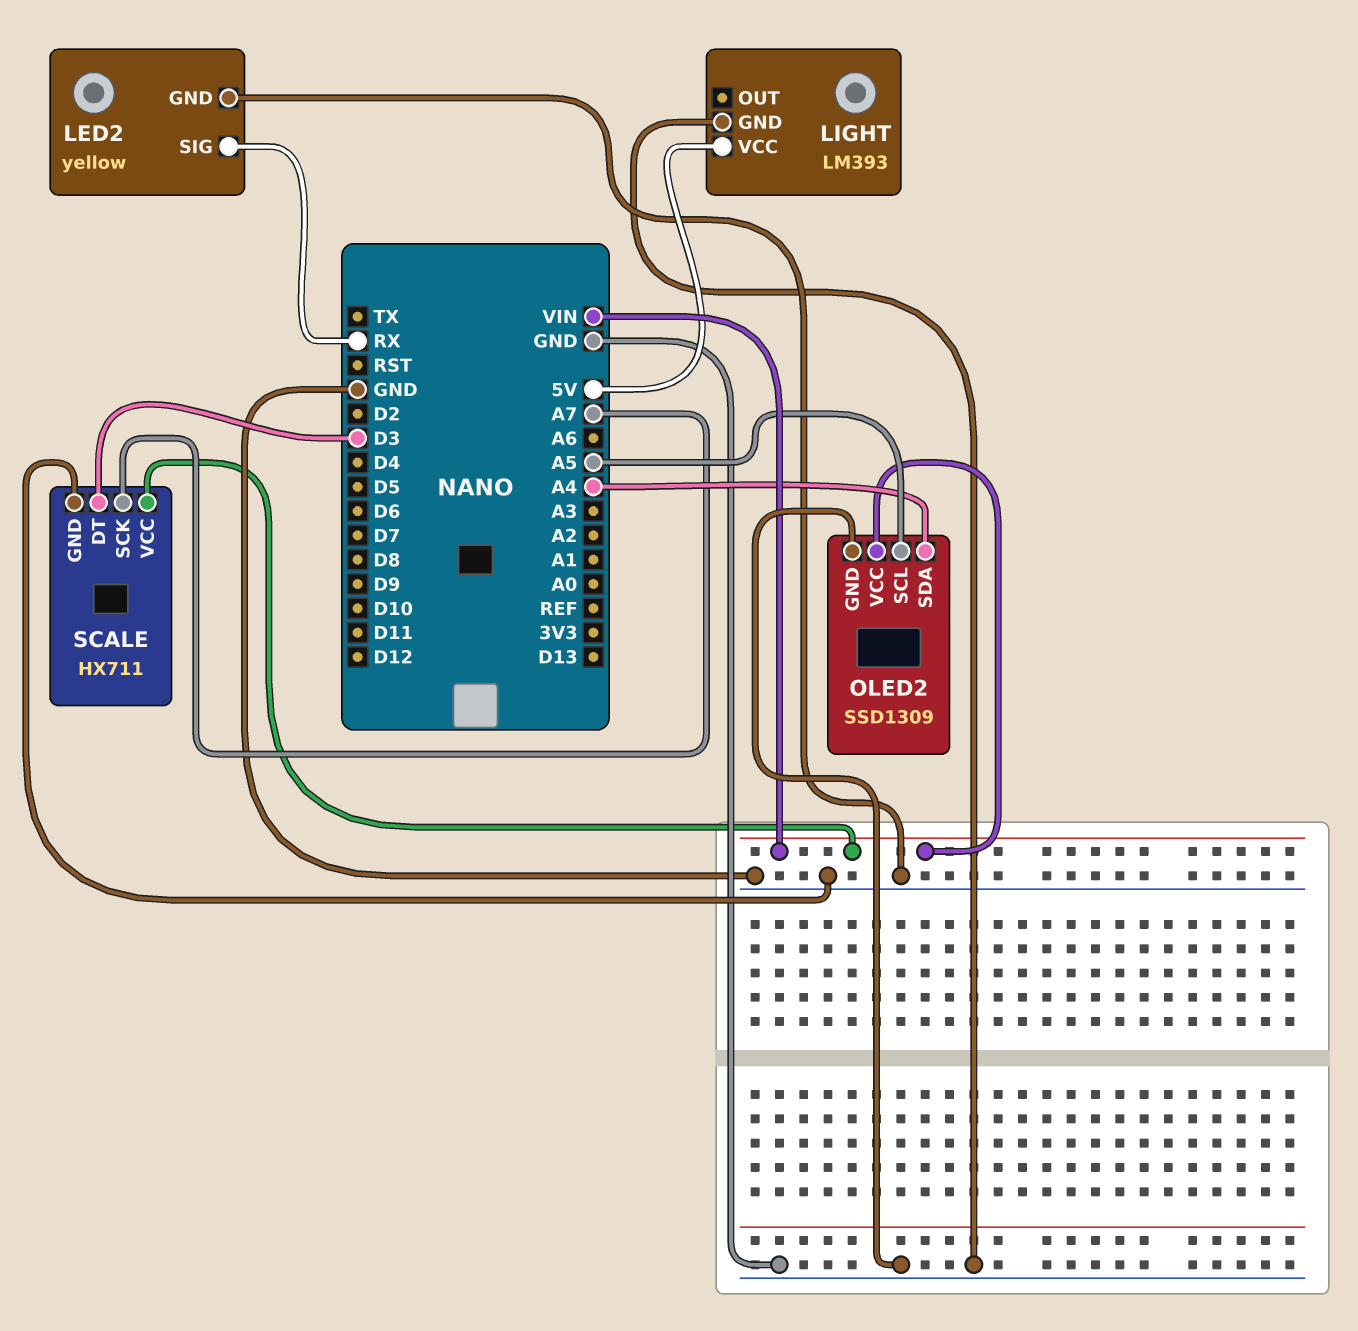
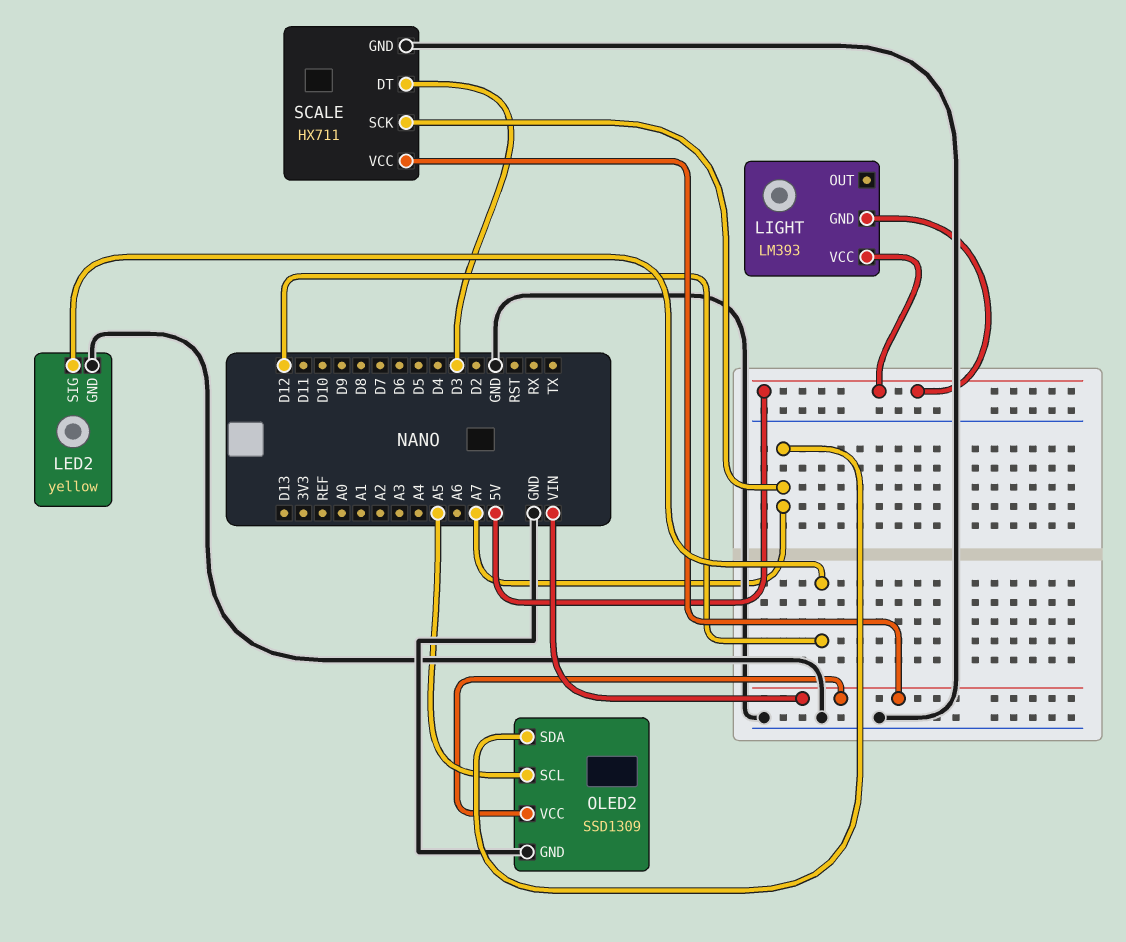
LED2 pin SIG: RX -> D12
LIGHT pin GND: GND -> 5V
OLED2 pin SDA: A4 -> A7

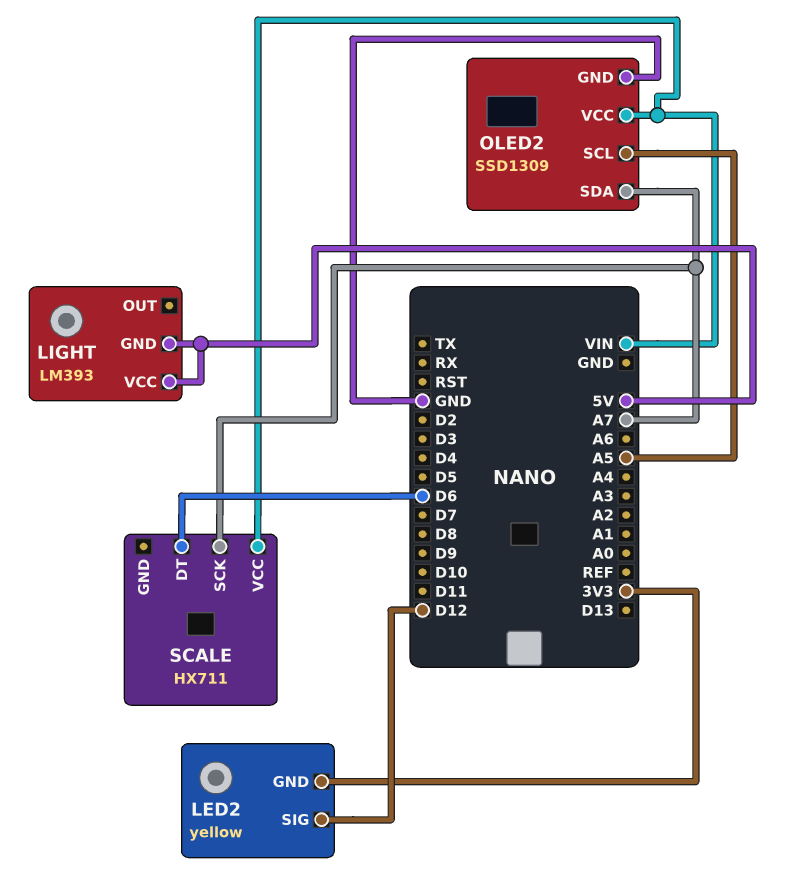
LED2 pin GND: GND -> 3V3
SCALE pin DT: D3 -> D6
SCALE pin GND: GND -> none

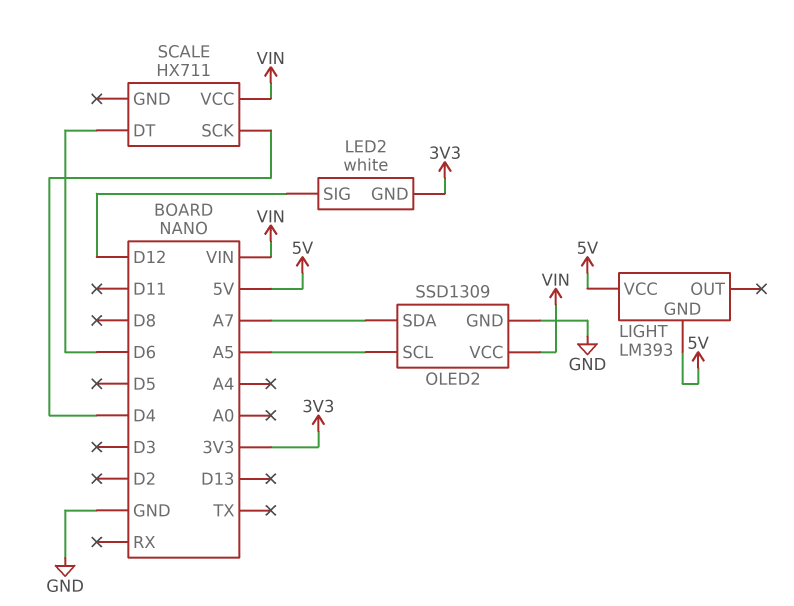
LED2: yellow -> white
SCALE pin SCK: A7 -> D4

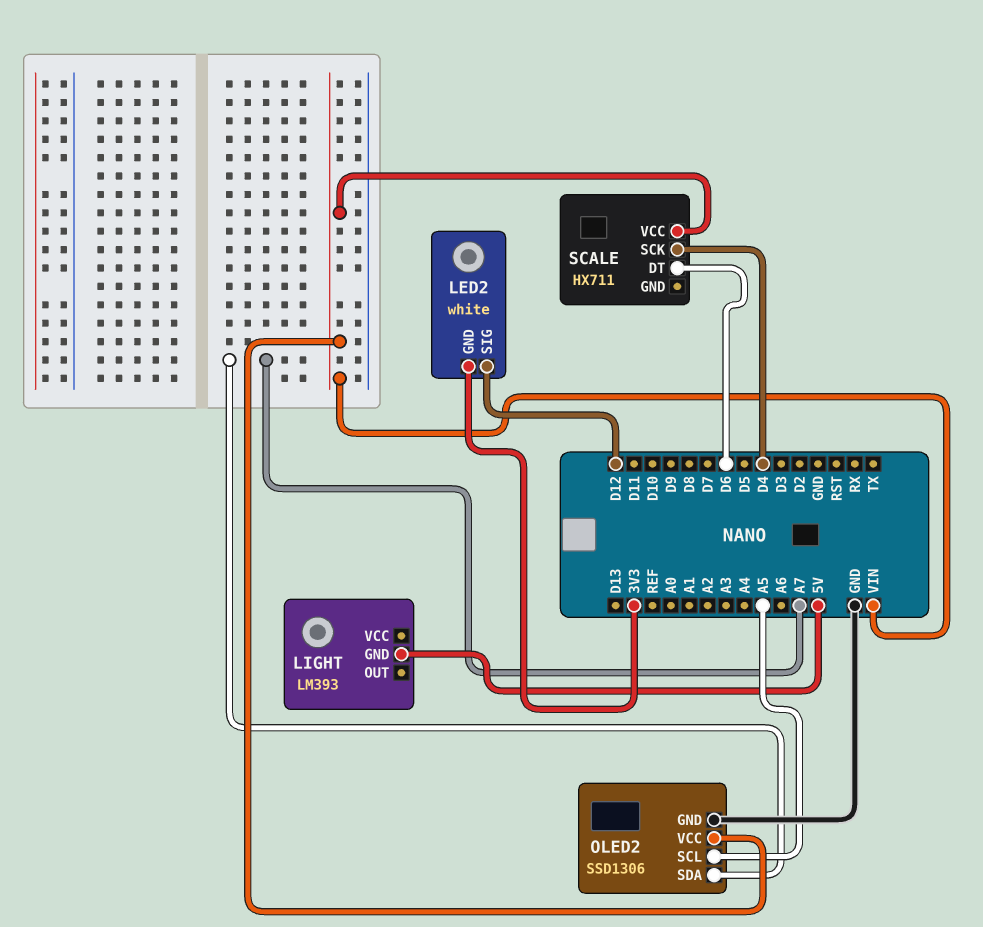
LIGHT pin VCC: 5V -> none
OLED2: SSD1309 -> SSD1306

